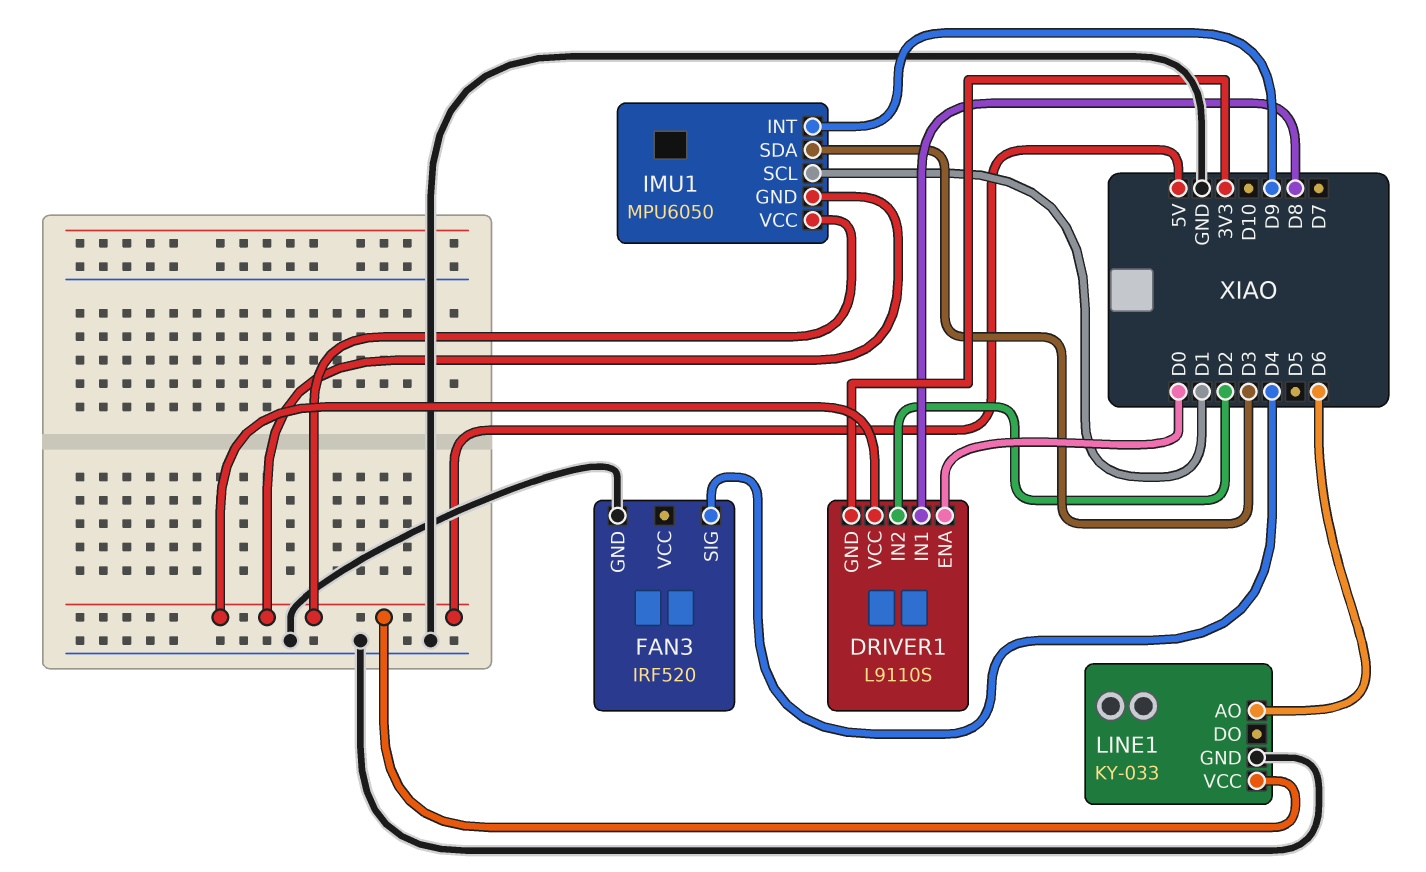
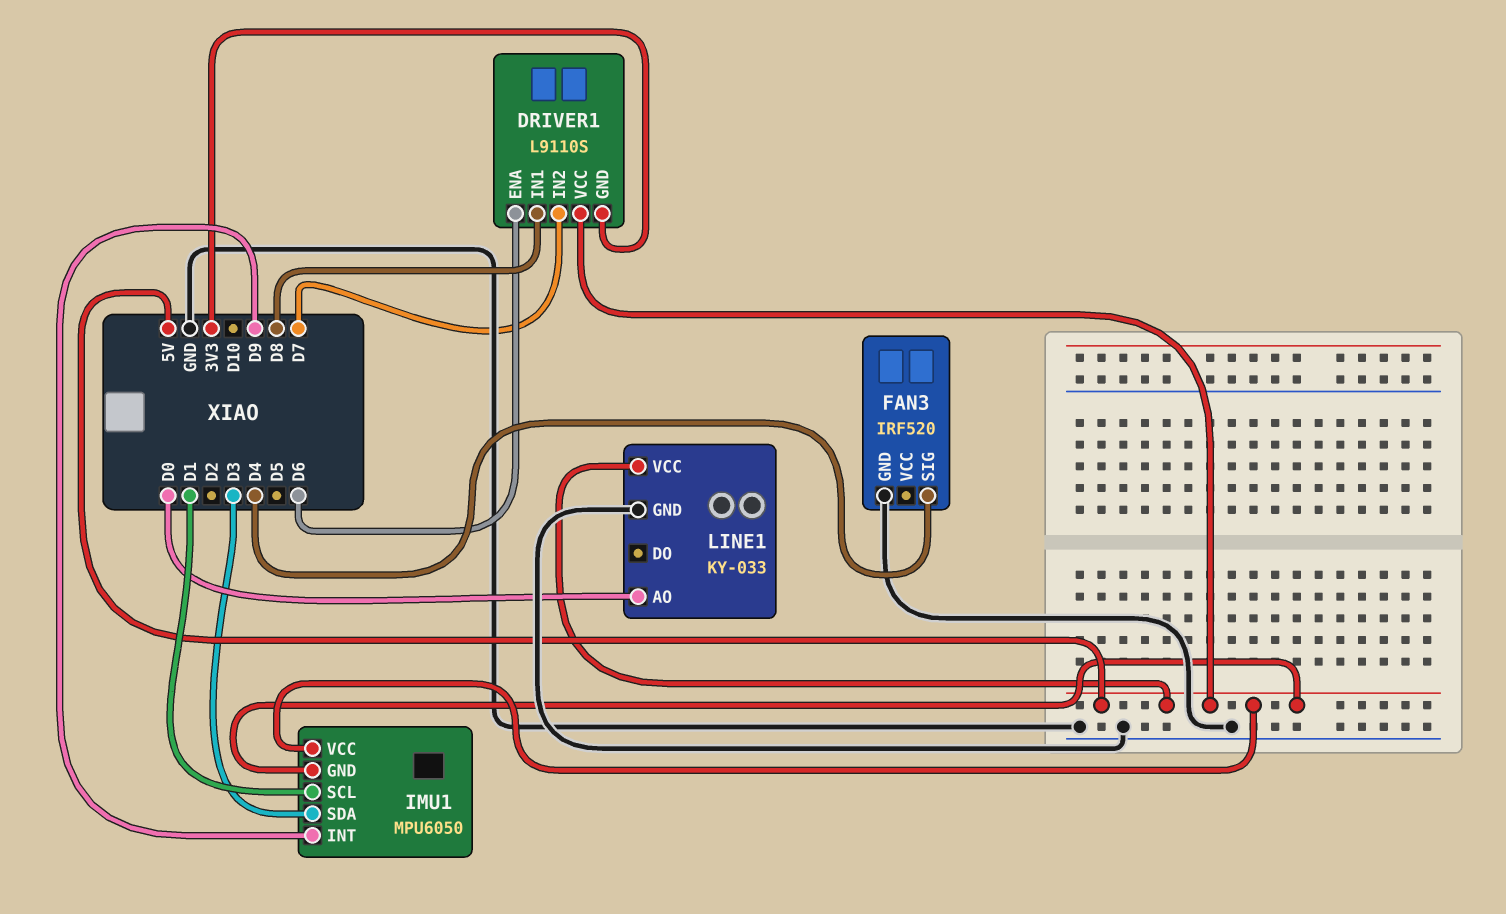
DRIVER1 pin ENA: D0 -> D6
DRIVER1 pin IN2: D2 -> D7
LINE1 pin AO: D6 -> D0

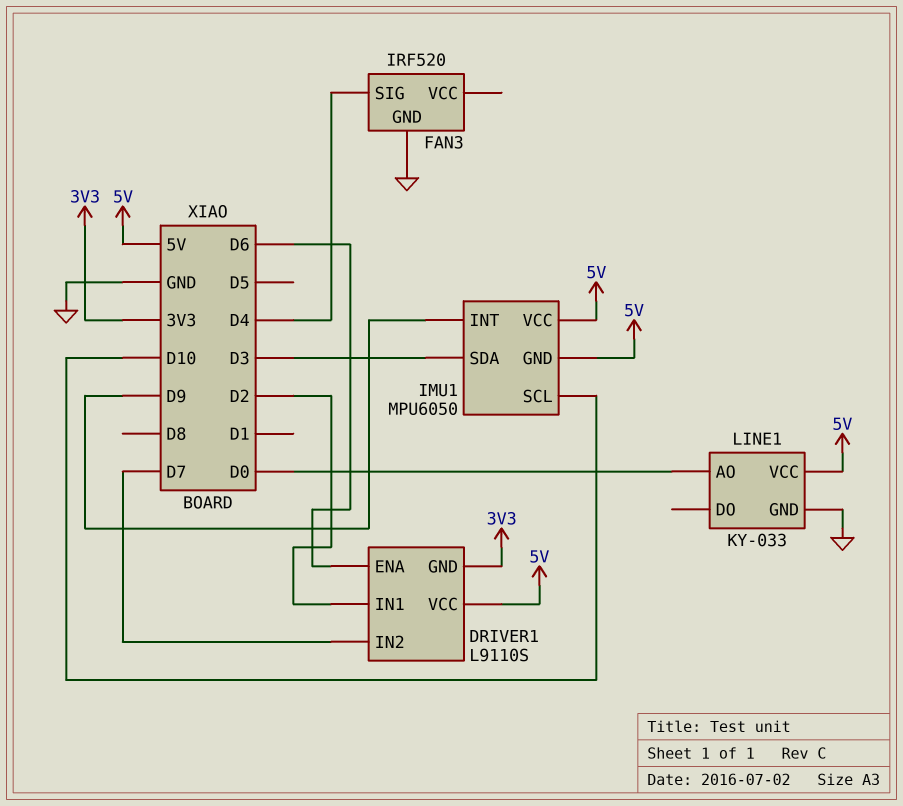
DRIVER1 pin IN1: D8 -> D2
IMU1 pin SCL: D1 -> D10

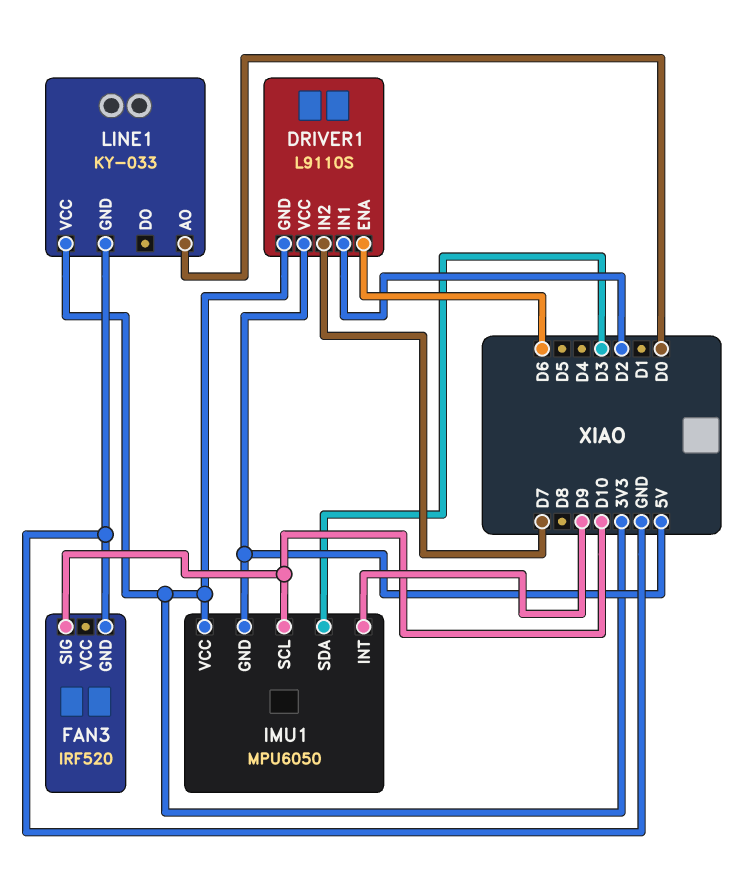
FAN3 pin SIG: D4 -> D10
IMU1 pin VCC: 5V -> 3V3
LINE1 pin VCC: 5V -> 3V3

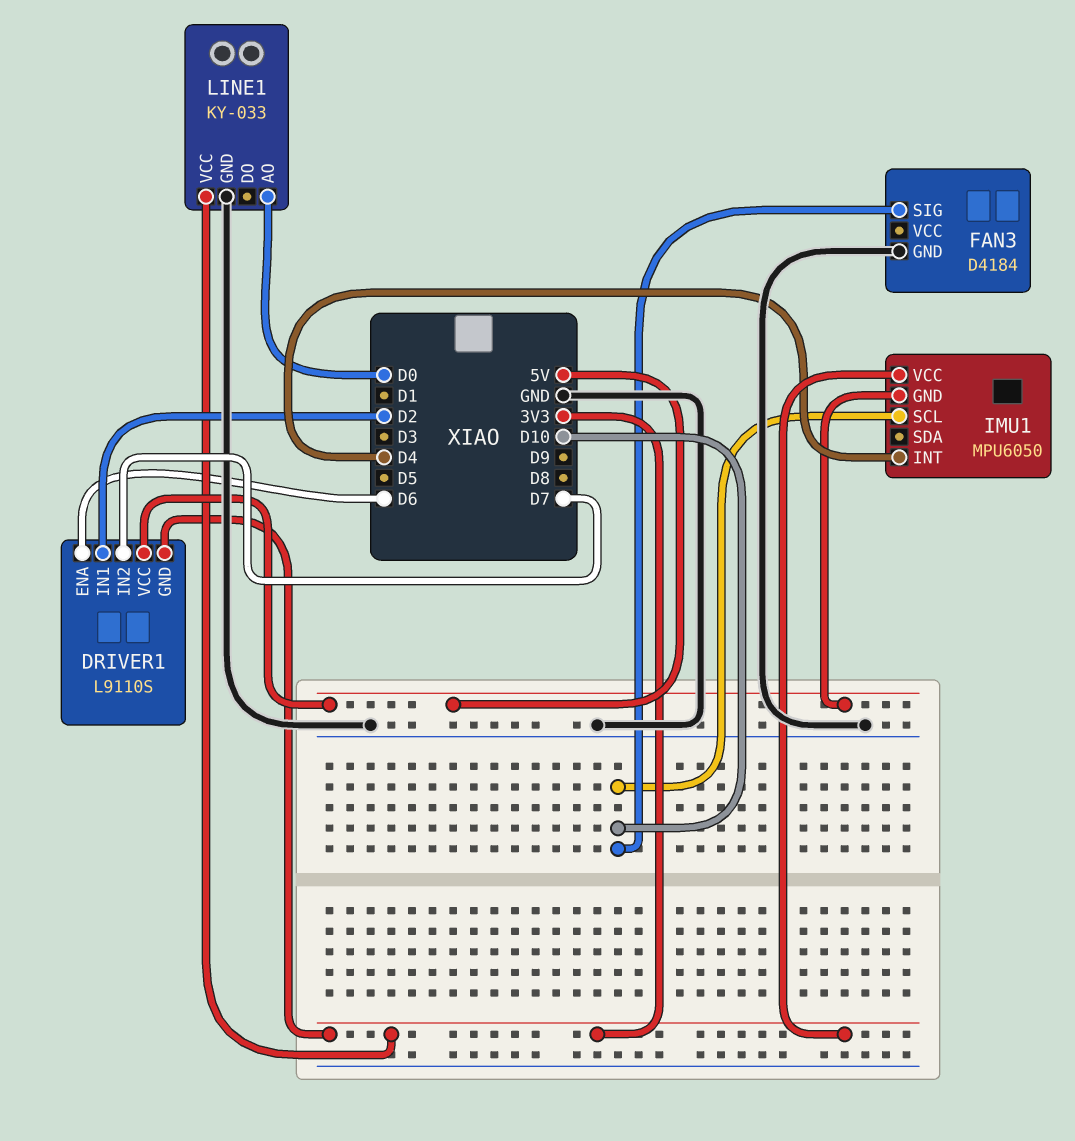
FAN3: IRF520 -> D4184
IMU1 pin INT: D9 -> D4
IMU1 pin SDA: D3 -> none

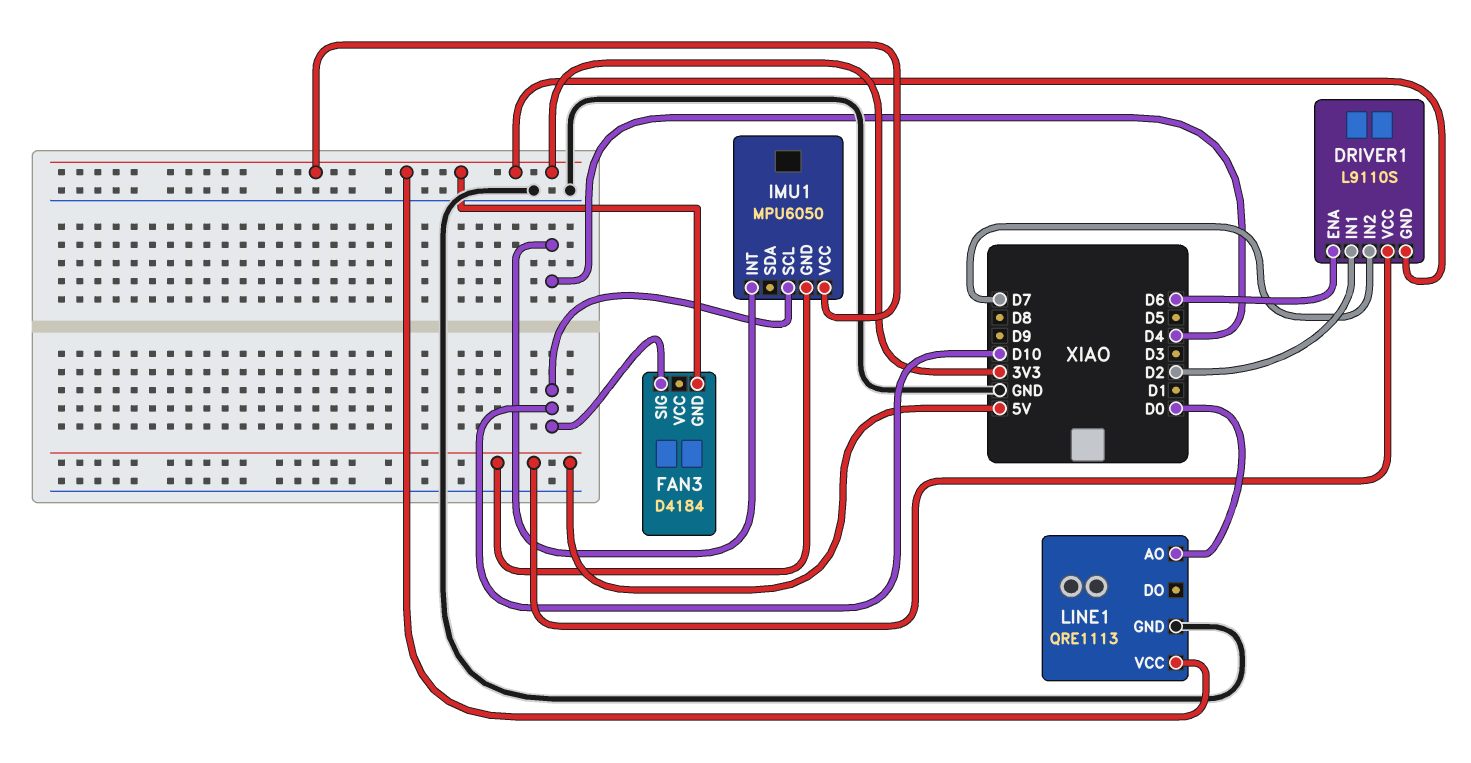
FAN3 pin GND: GND -> 3V3
LINE1: KY-033 -> QRE1113

